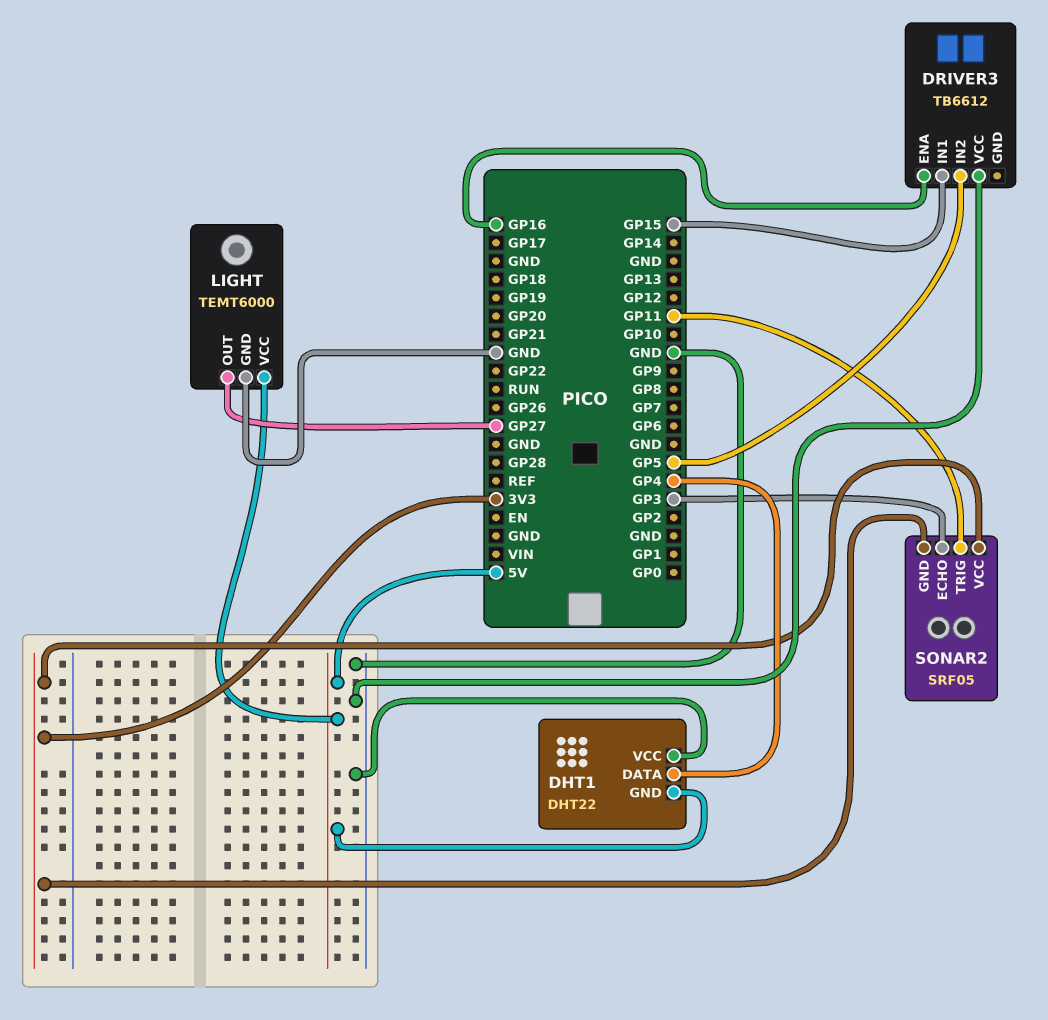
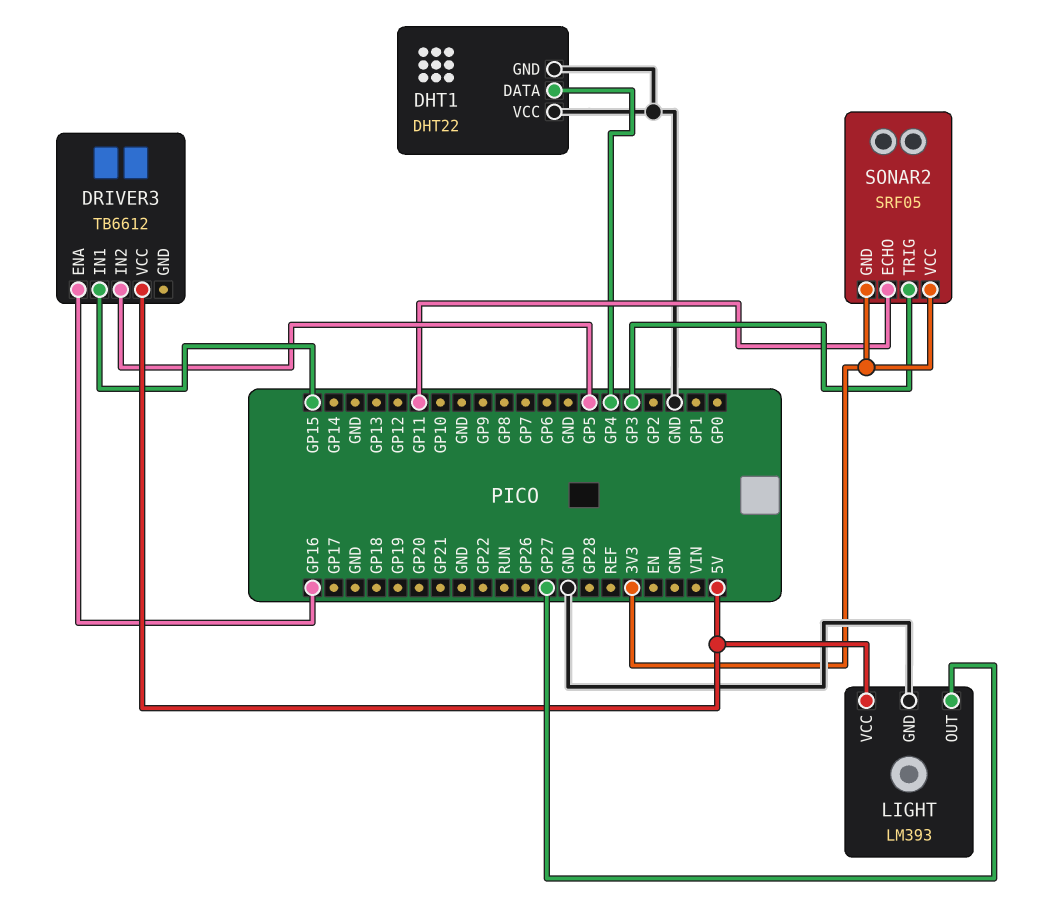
DHT1 pin GND: 5V -> GND
DRIVER3 pin VCC: GND -> 5V
LIGHT: TEMT6000 -> LM393
SONAR2 pin ECHO: GP3 -> GP11
SONAR2 pin TRIG: GP11 -> GP3

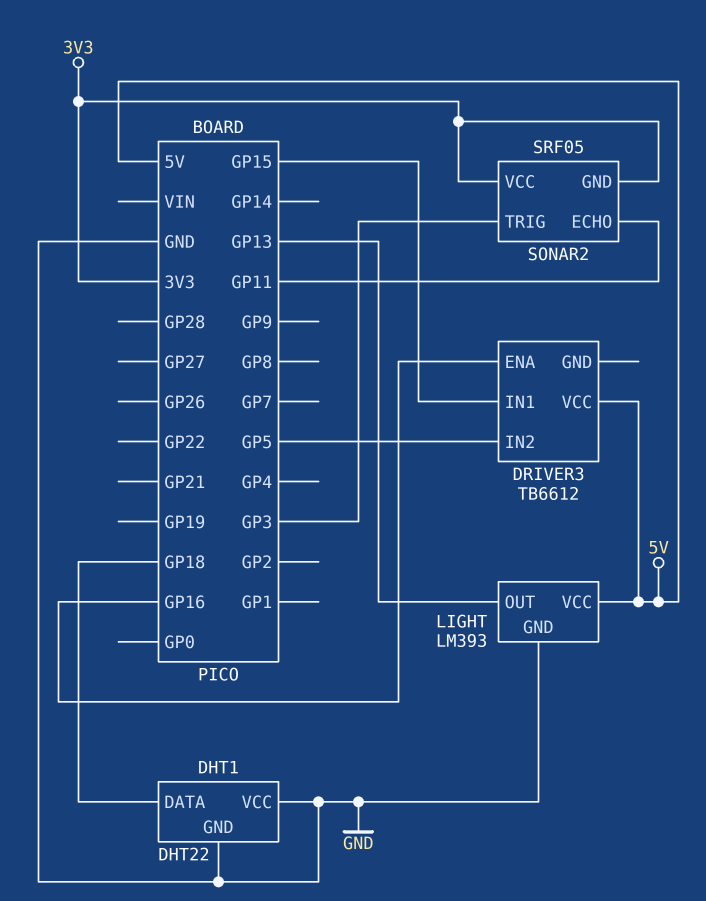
DHT1 pin DATA: GP4 -> GP18
LIGHT pin OUT: GP27 -> GP13

